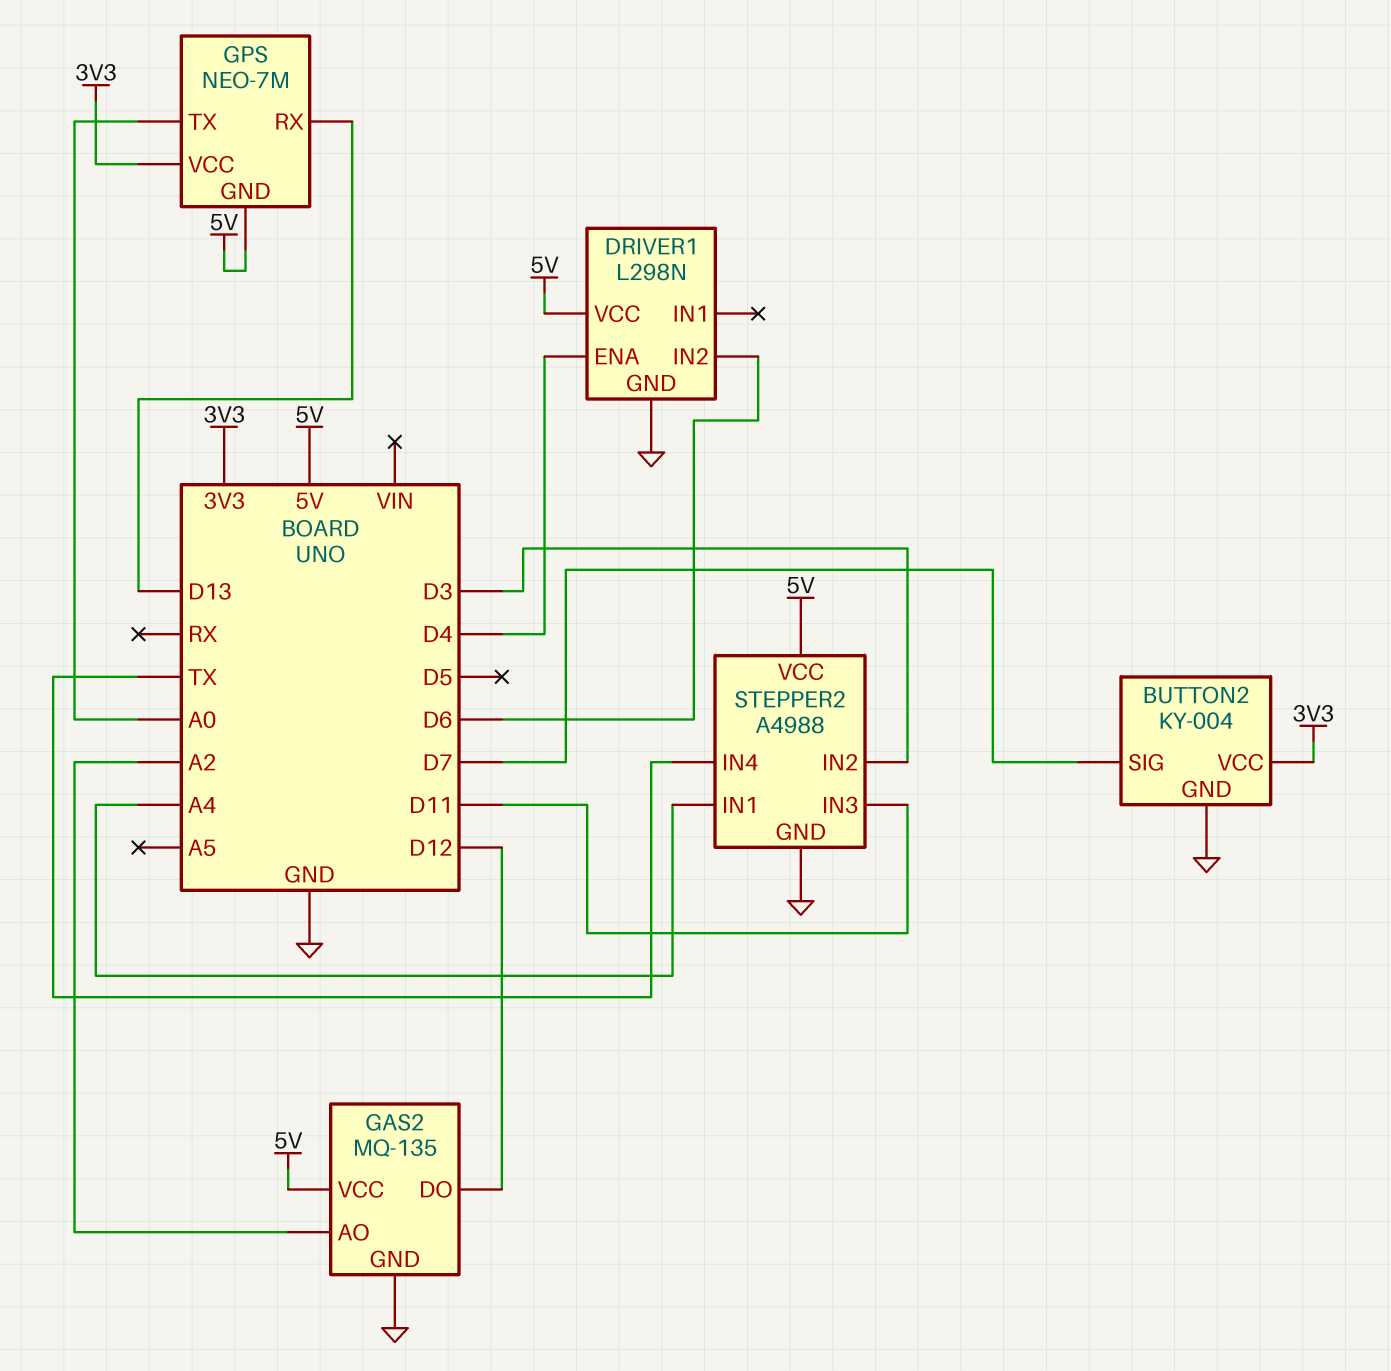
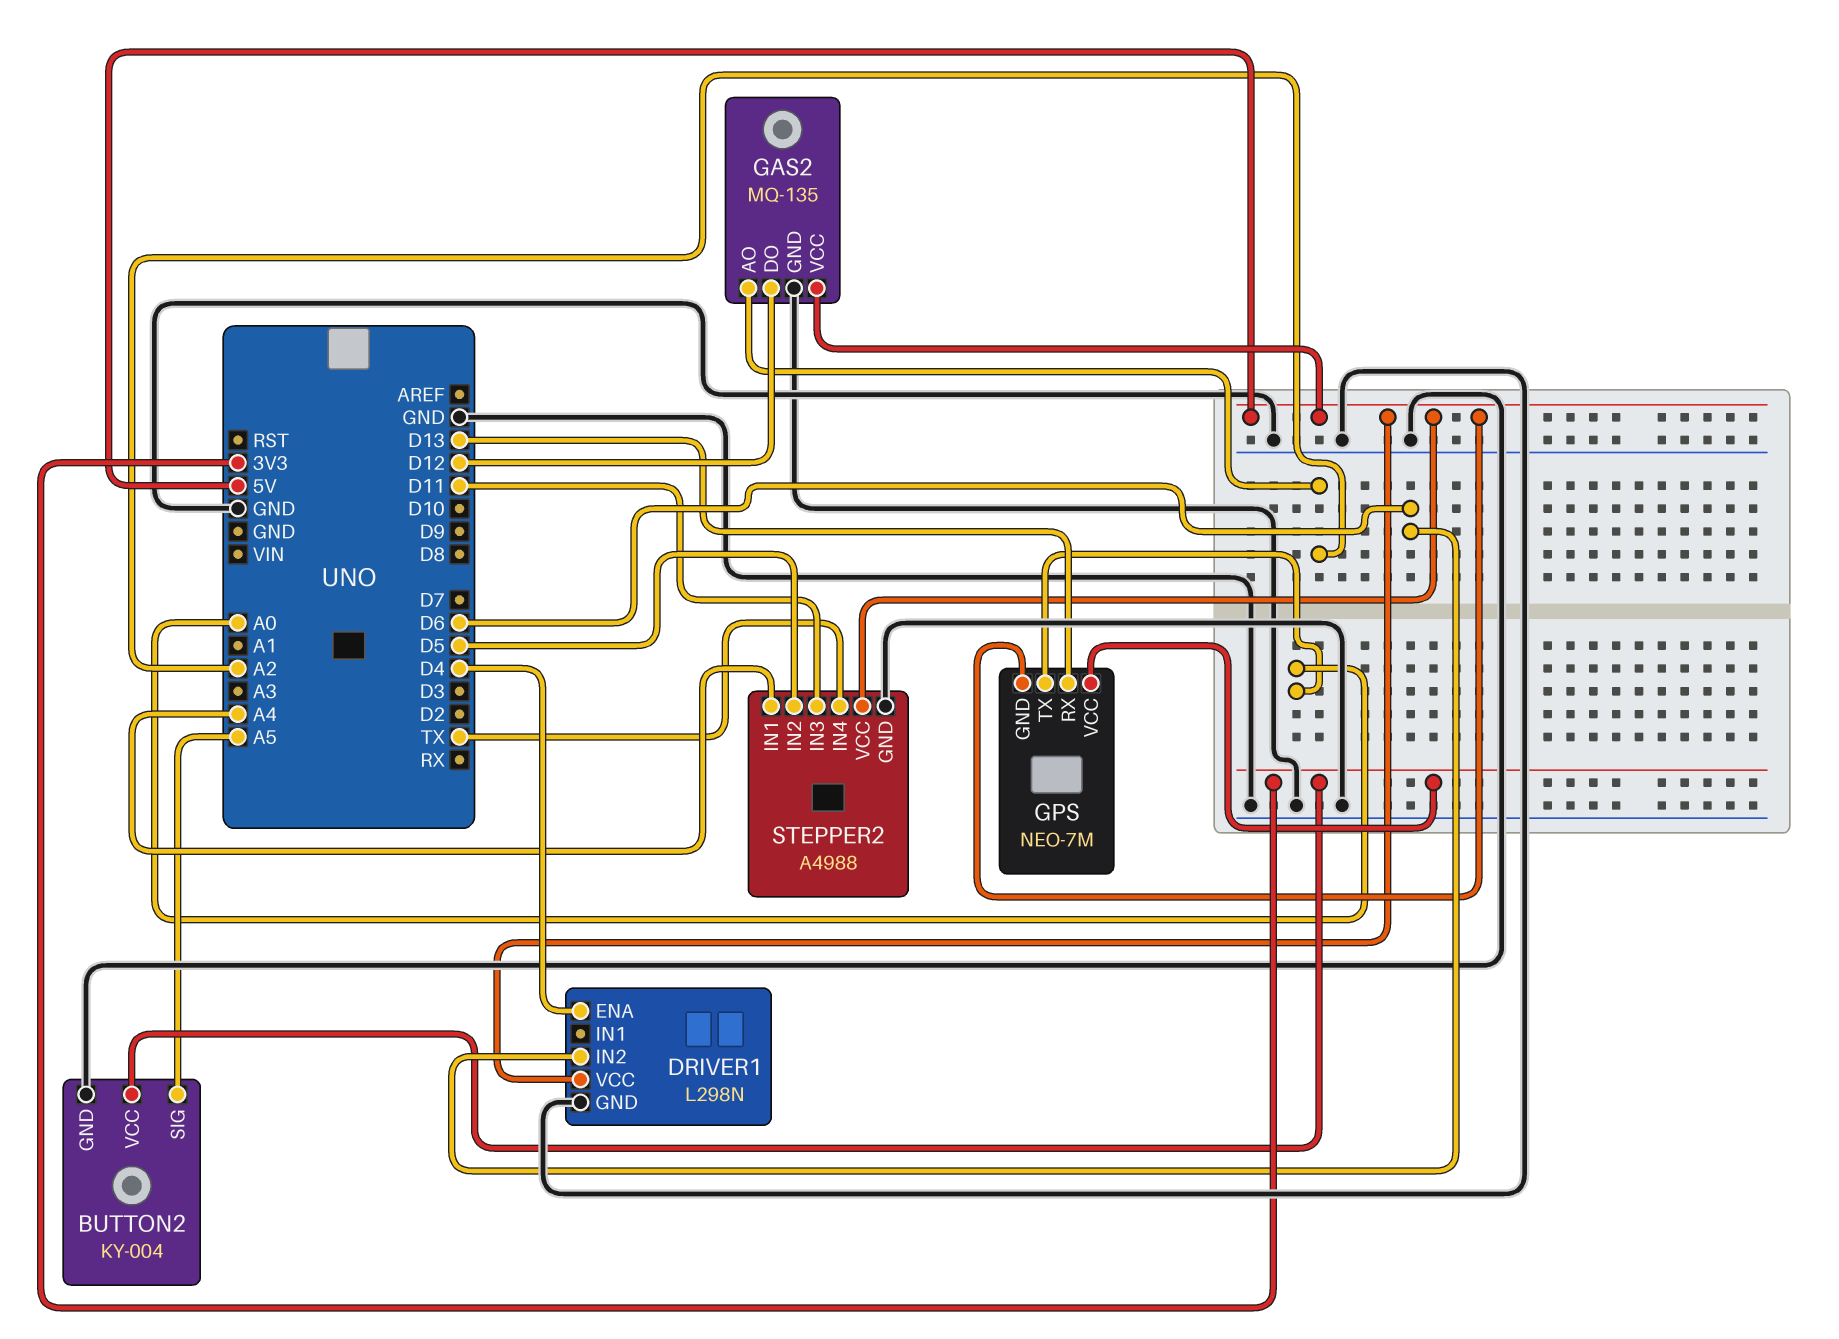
BUTTON2 pin SIG: D7 -> A5
STEPPER2 pin IN2: D3 -> D5

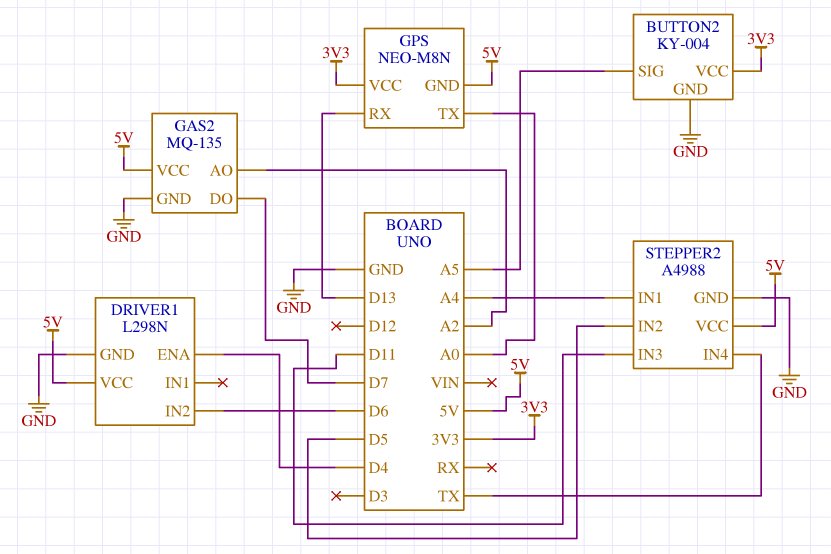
GAS2 pin DO: D12 -> D7
GPS: NEO-7M -> NEO-M8N

